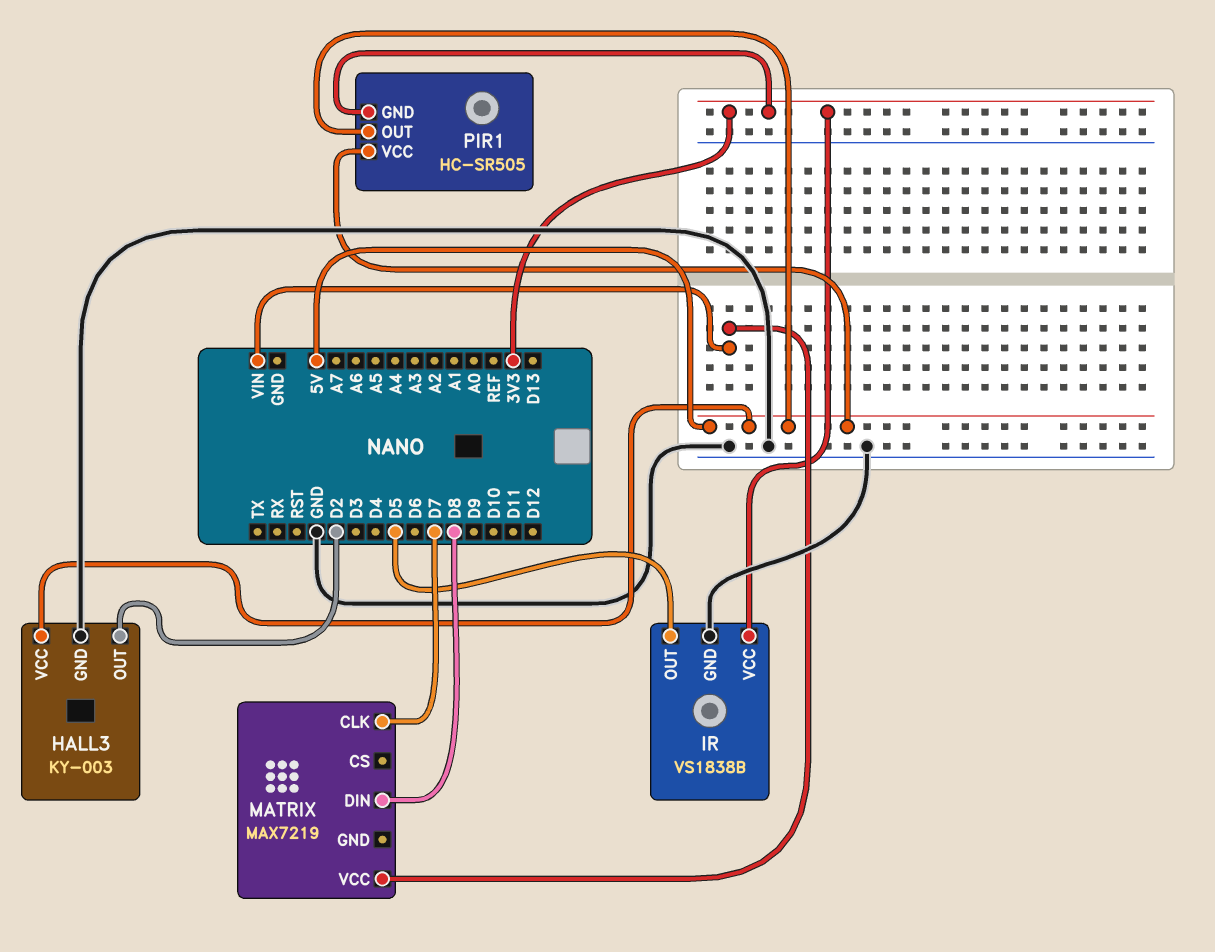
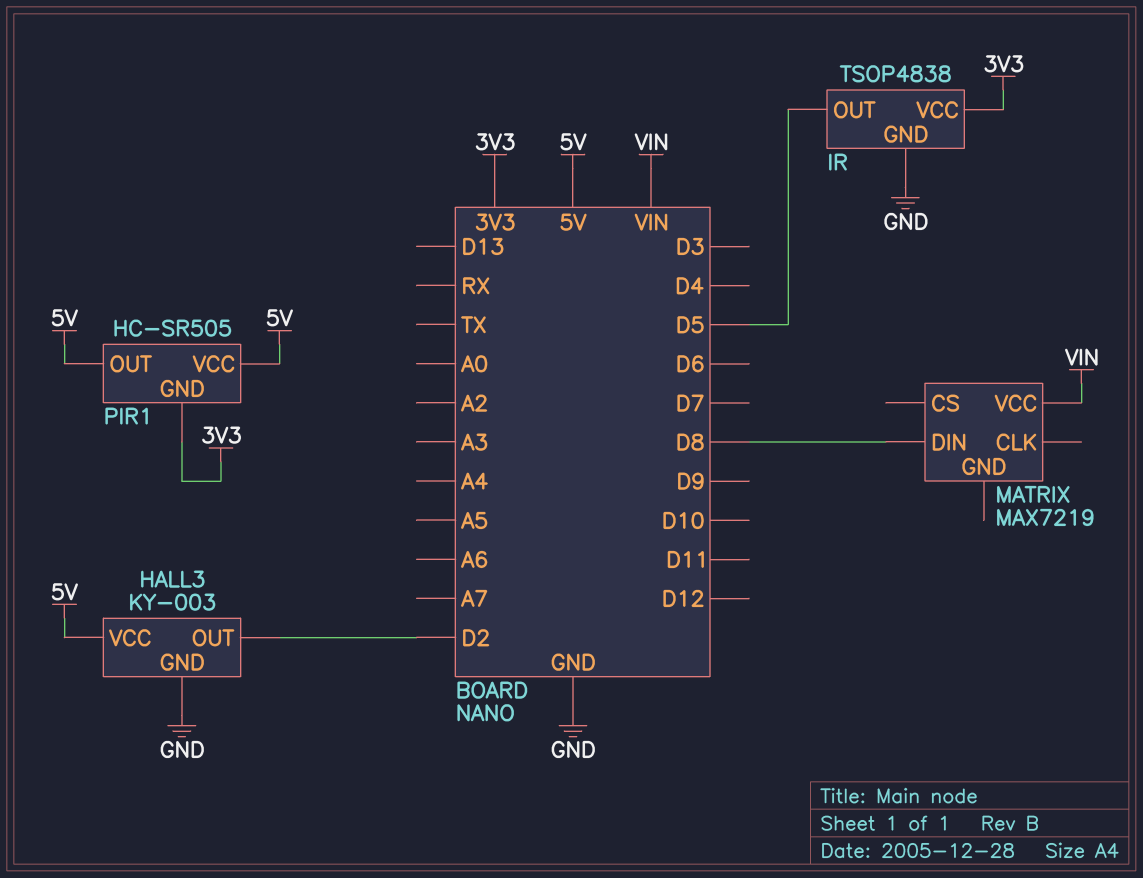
IR: VS1838B -> TSOP4838
MATRIX pin CLK: D7 -> none

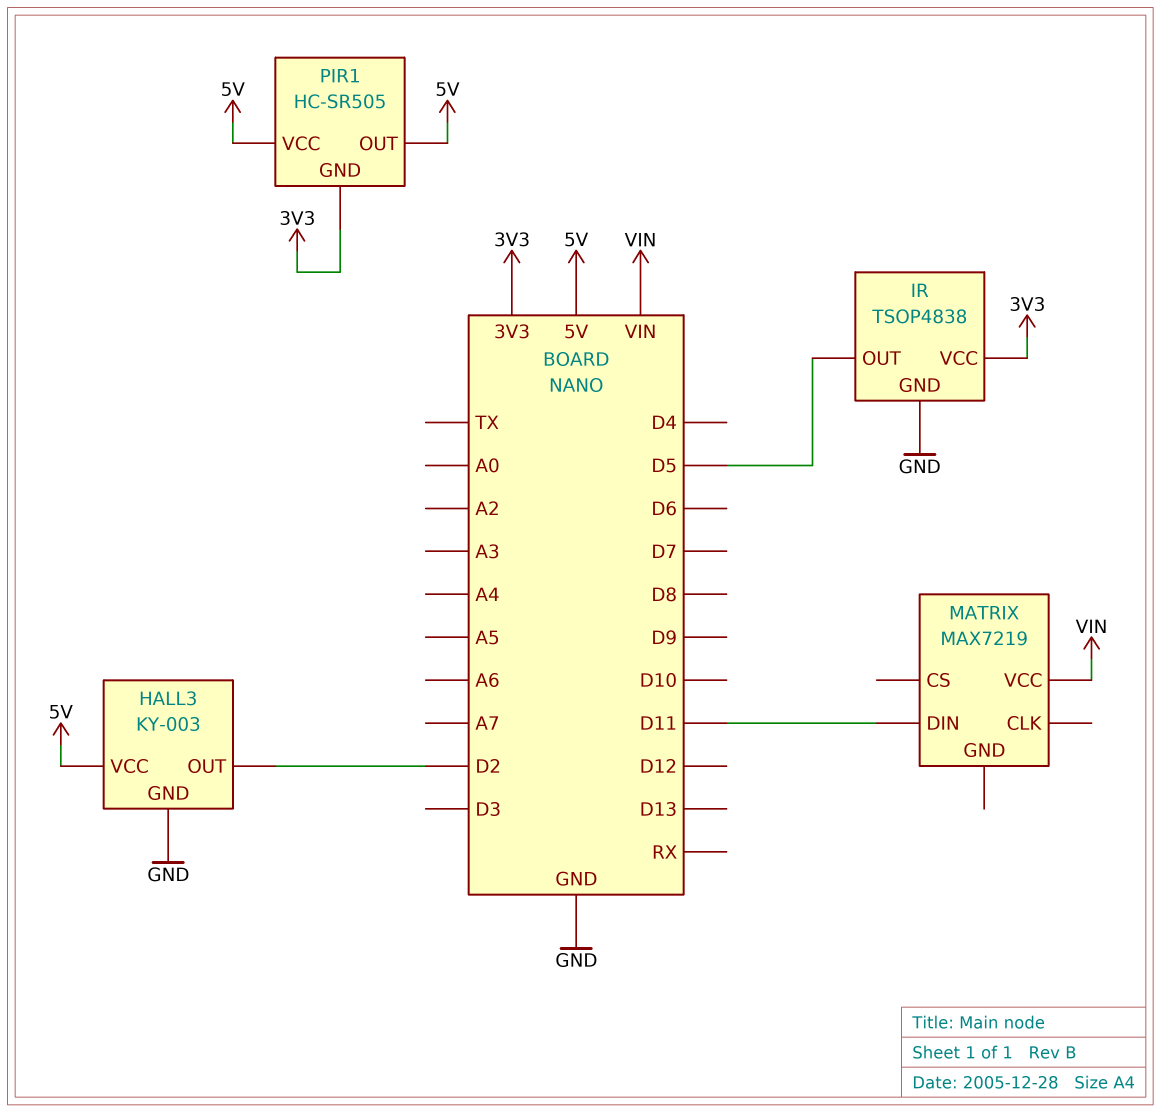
MATRIX pin DIN: D8 -> D11

